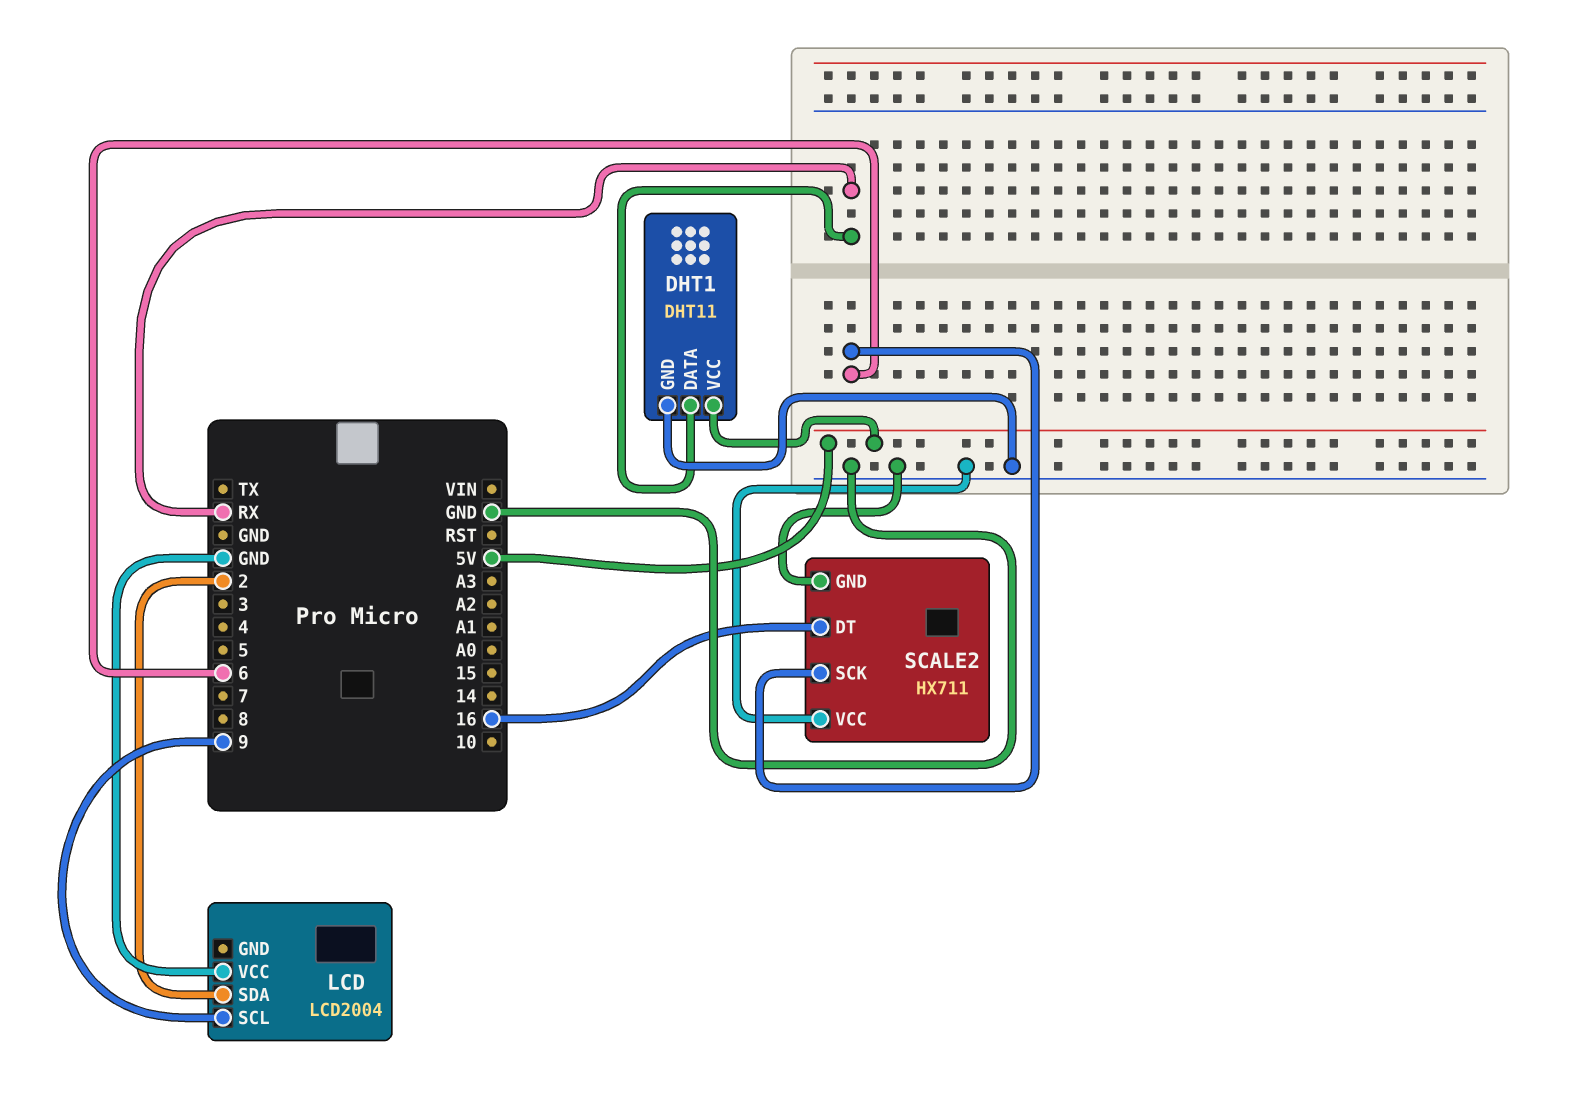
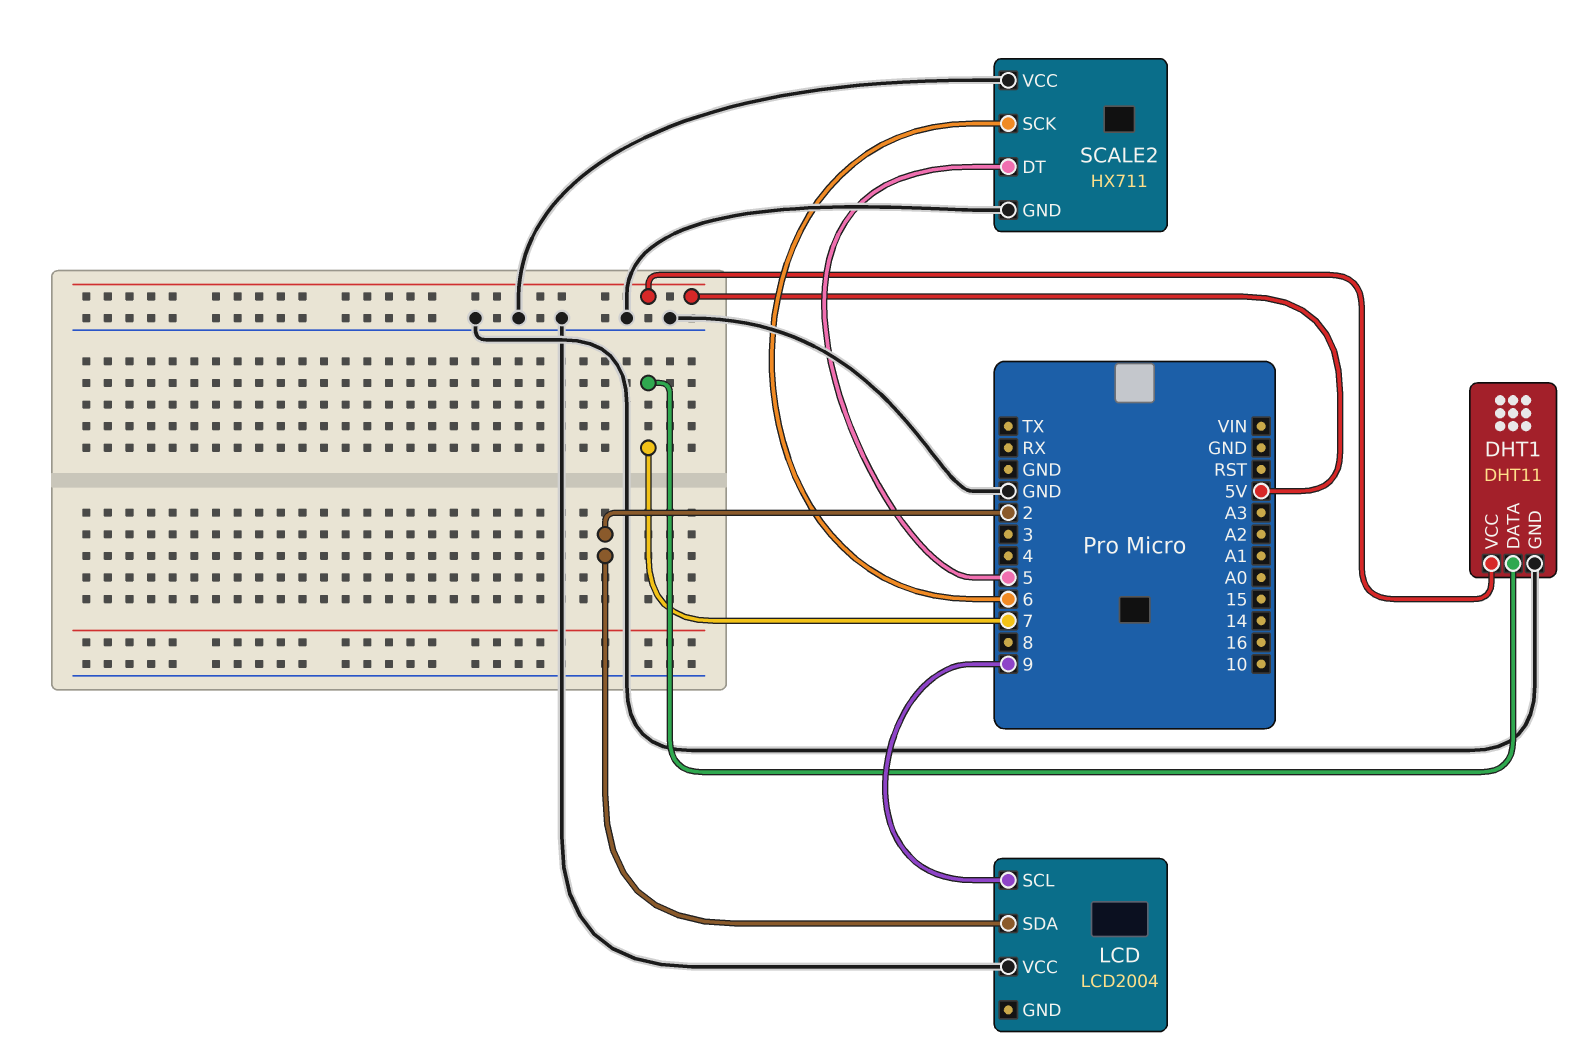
DHT1 pin DATA: RX -> 7
SCALE2 pin DT: 16 -> 5

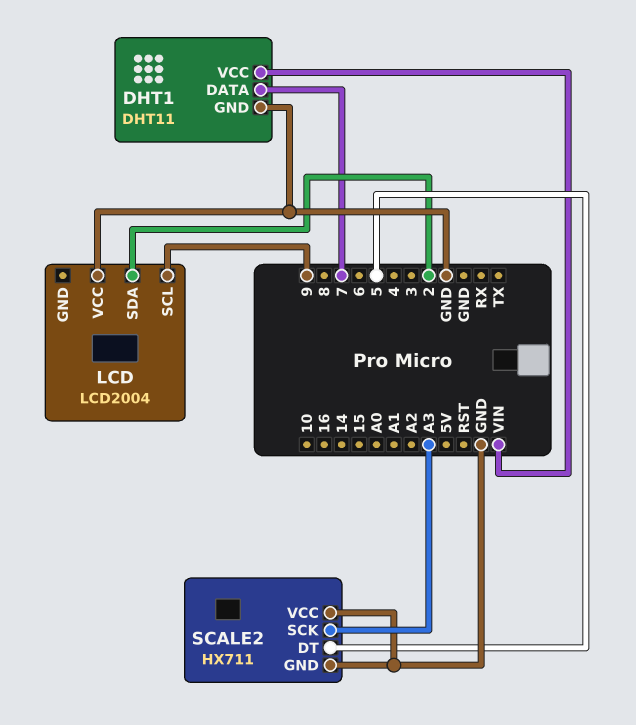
DHT1 pin VCC: 5V -> VIN
SCALE2 pin SCK: 6 -> A3

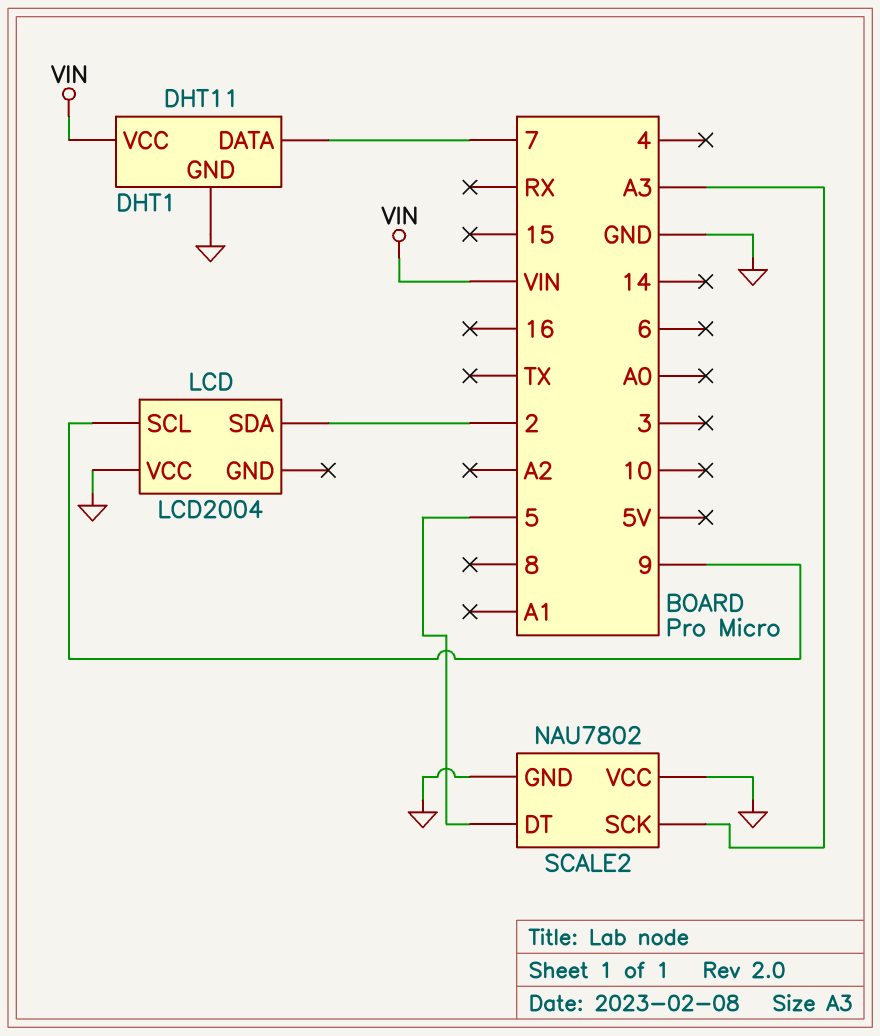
SCALE2: HX711 -> NAU7802

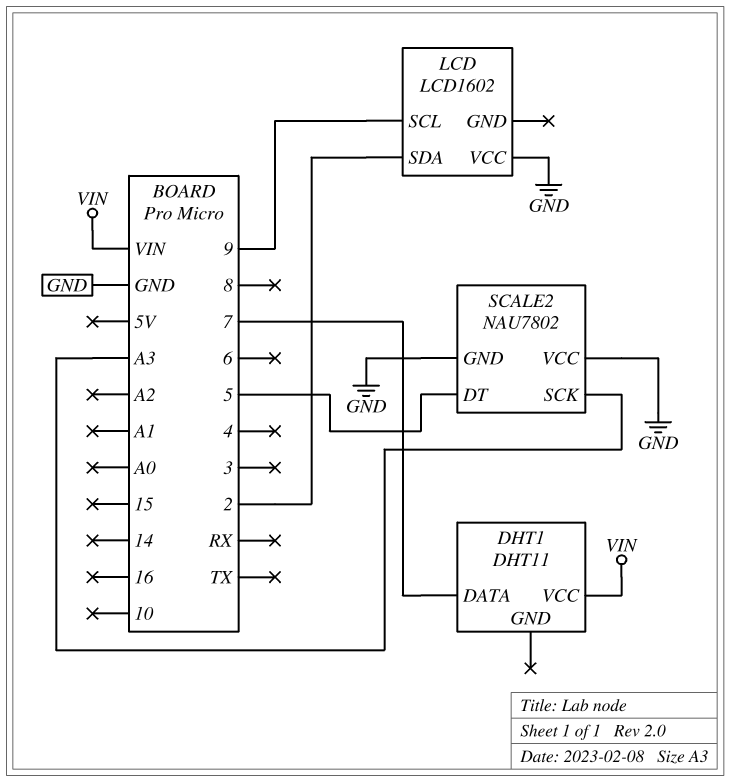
DHT1 pin GND: GND -> none
LCD: LCD2004 -> LCD1602

